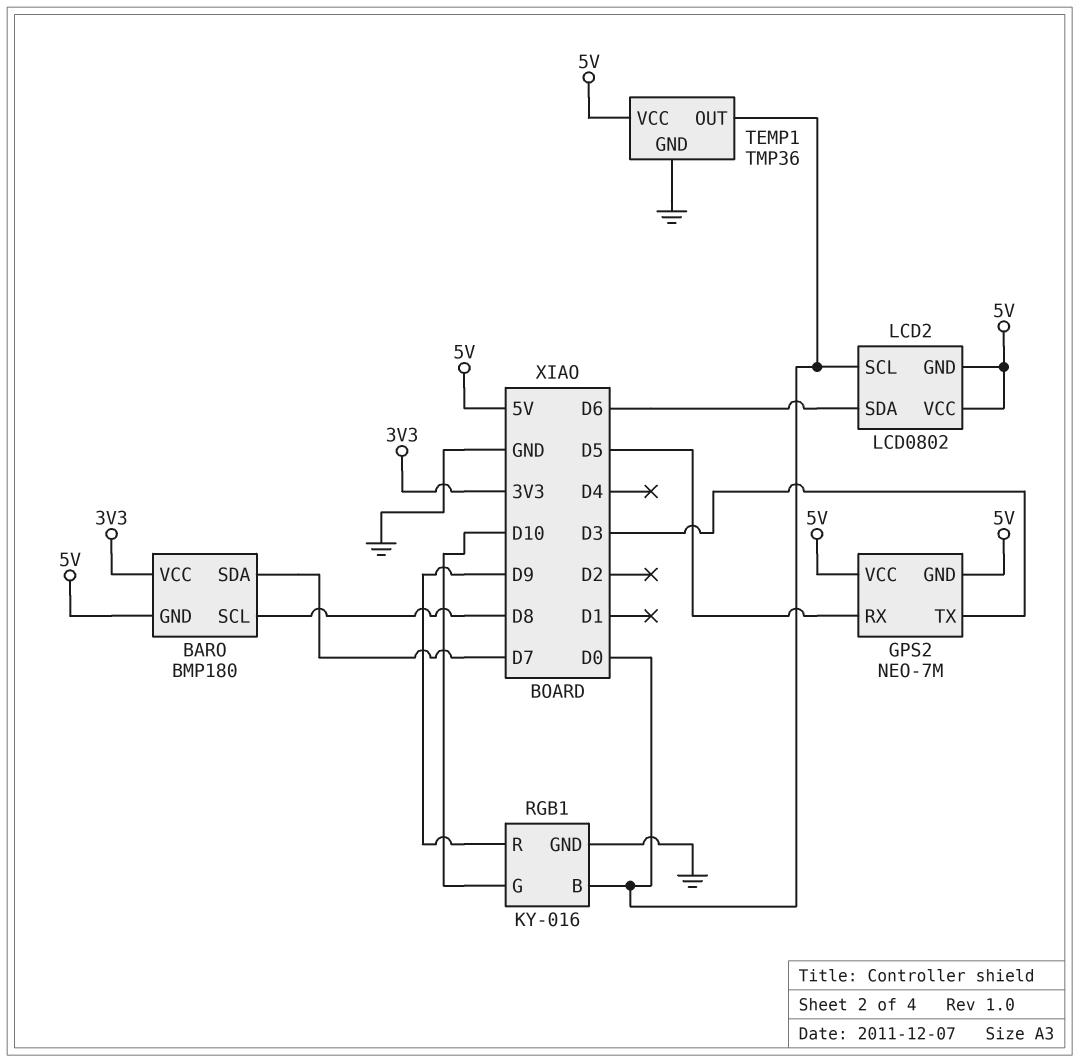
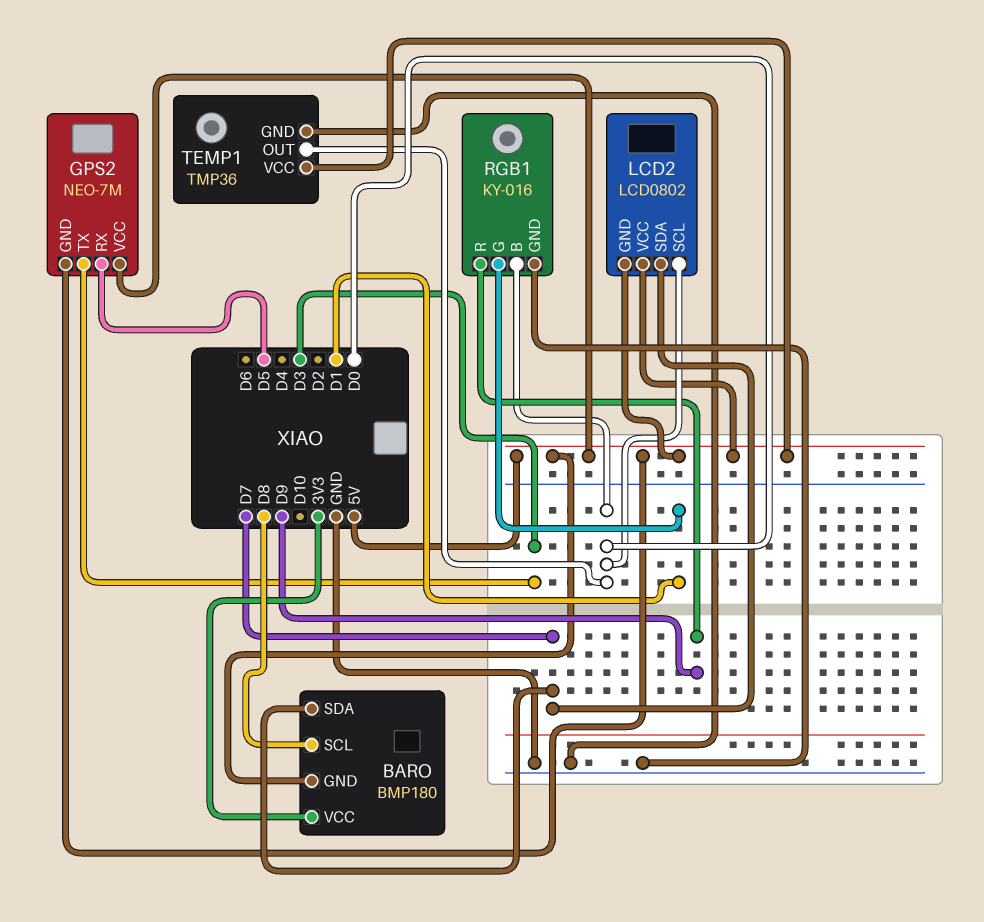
LCD2 pin SDA: D6 -> D7
RGB1 pin G: D10 -> D1

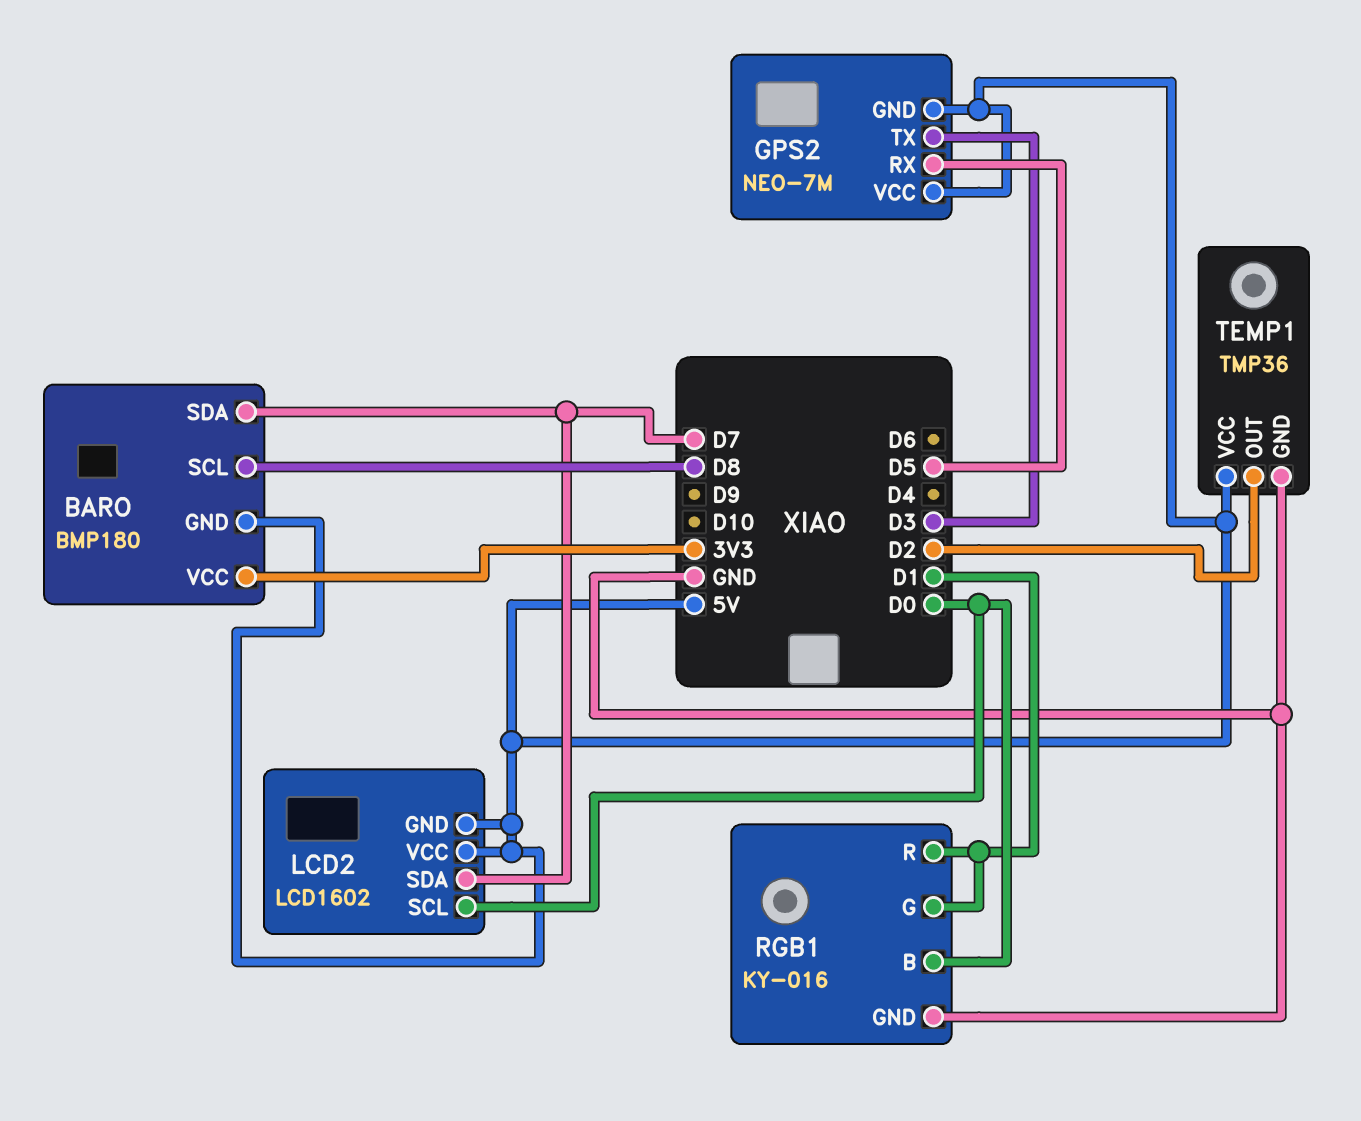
LCD2: LCD0802 -> LCD1602
RGB1 pin R: D9 -> D1
TEMP1 pin OUT: D0 -> D2

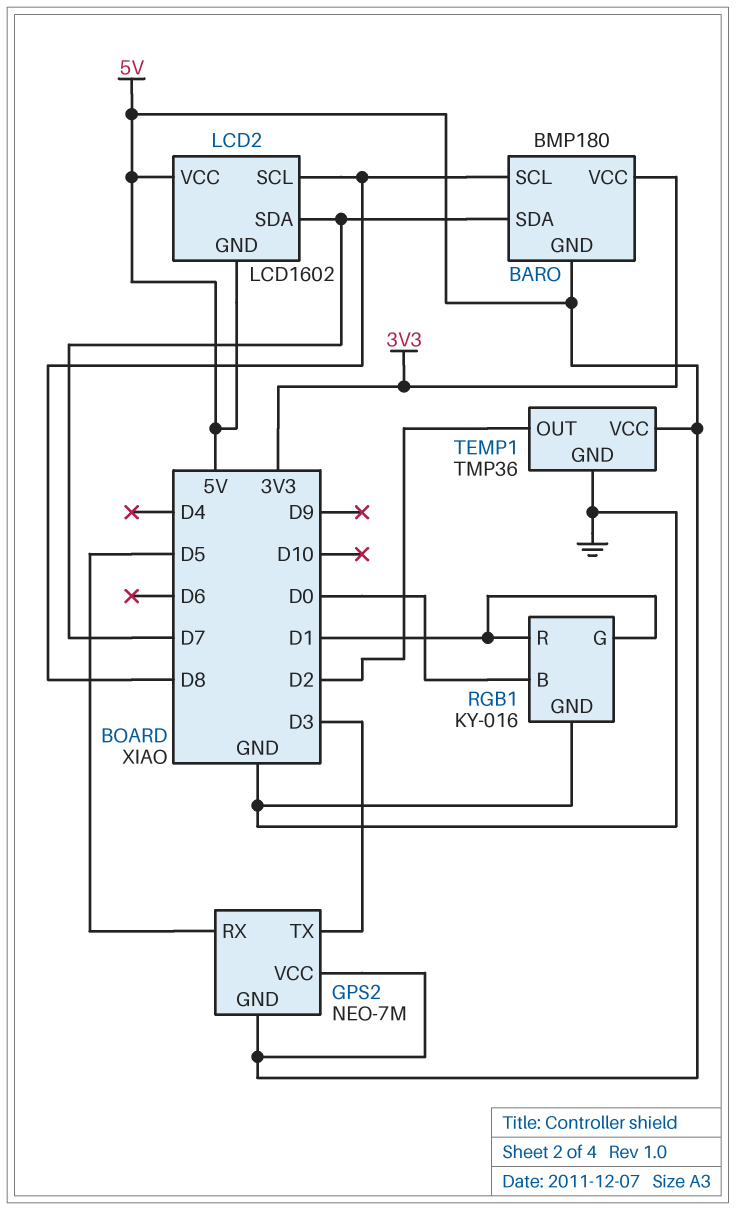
LCD2 pin SCL: D0 -> D8

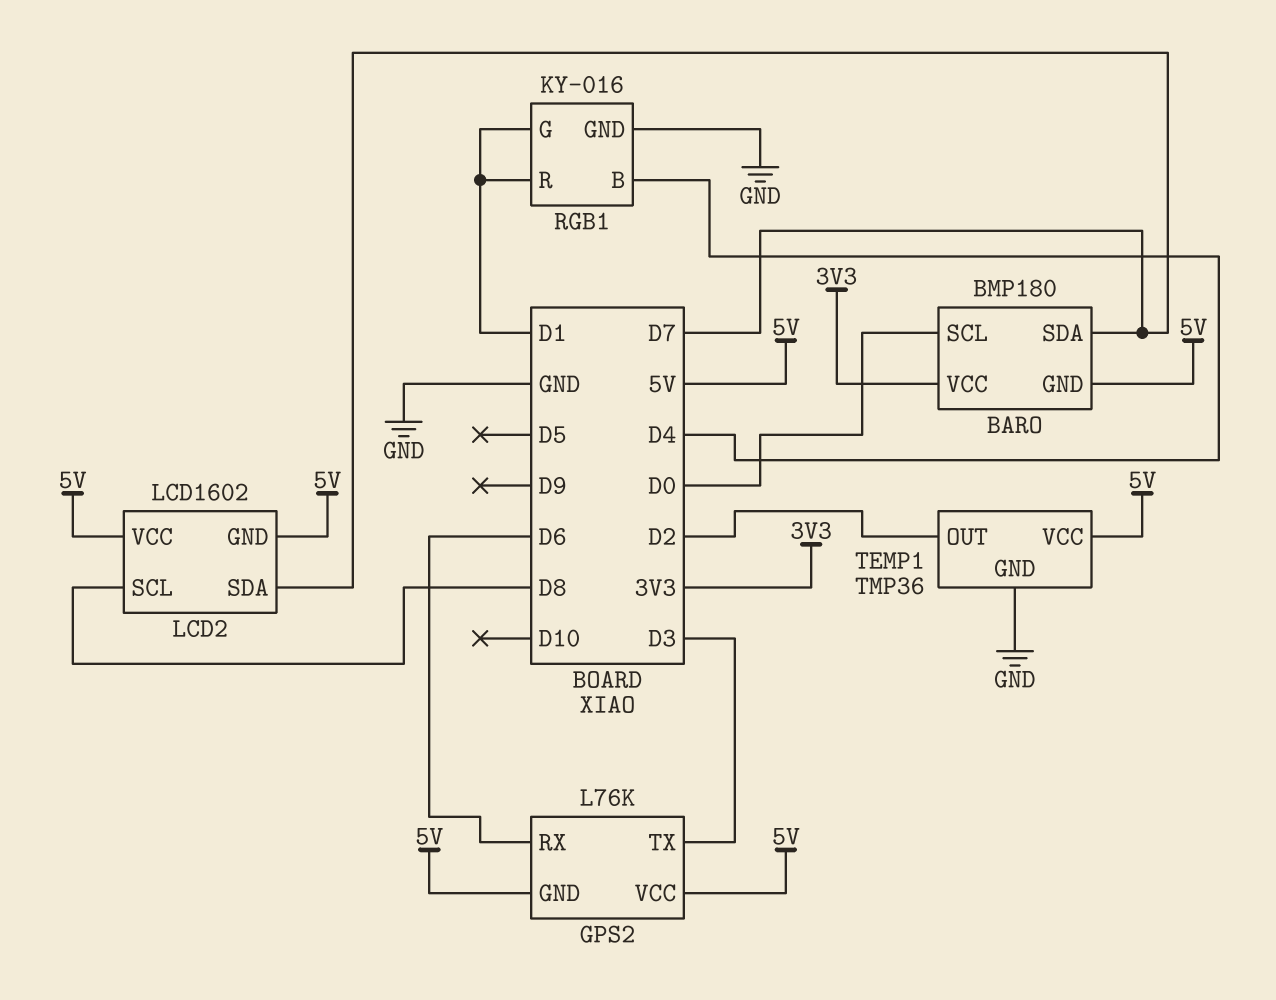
BARO pin SCL: D8 -> D0
GPS2: NEO-7M -> L76K
GPS2 pin RX: D5 -> D6
RGB1 pin B: D0 -> D4

